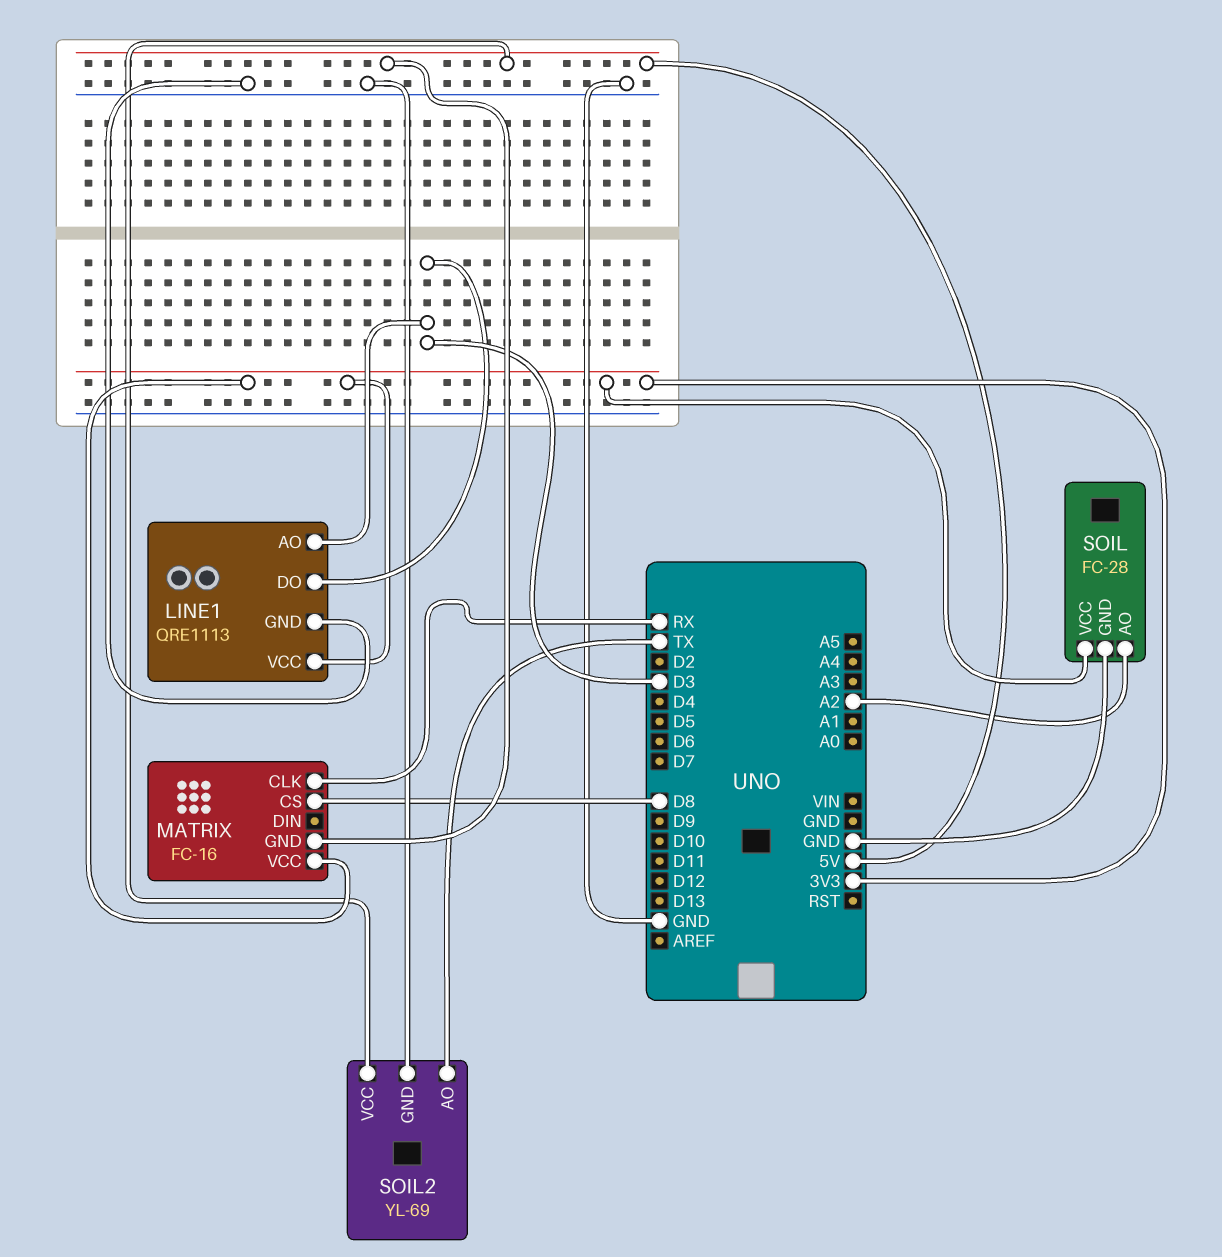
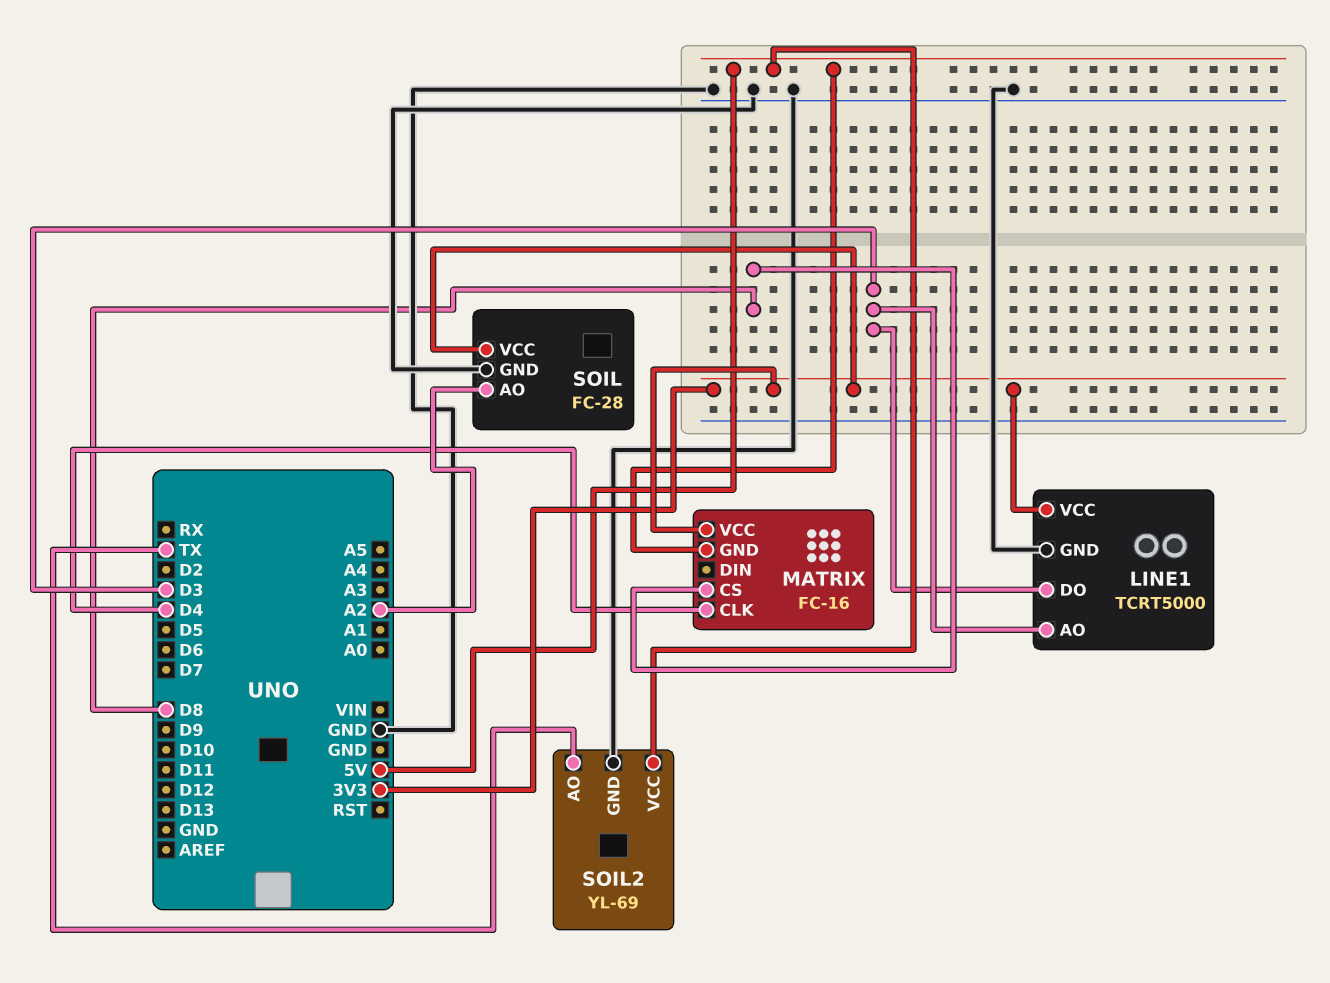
LINE1: QRE1113 -> TCRT5000
MATRIX pin CLK: RX -> D4

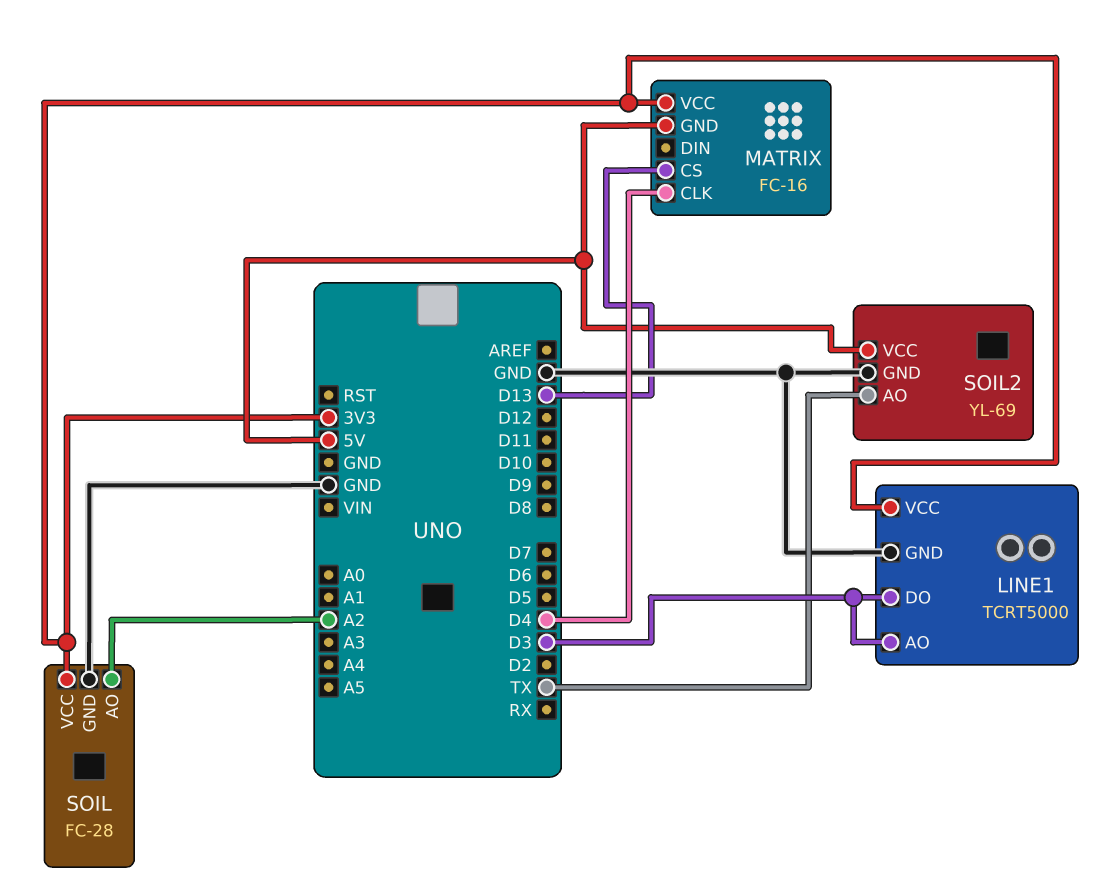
MATRIX pin CS: D8 -> D13

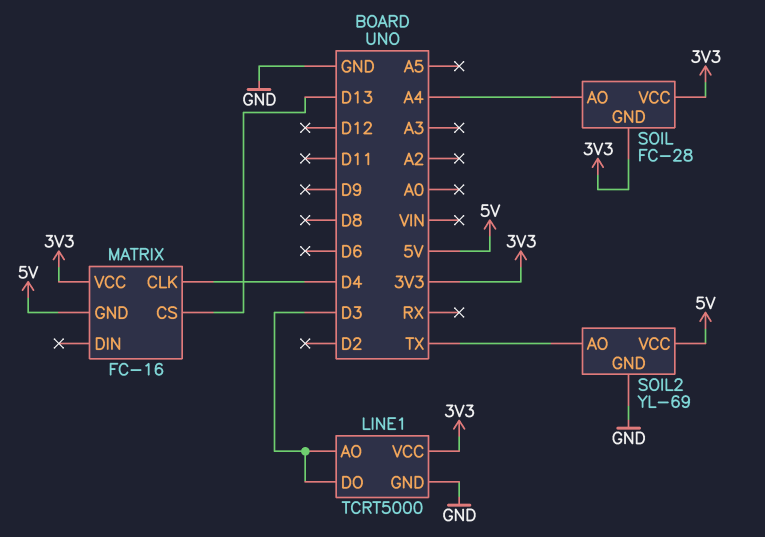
SOIL pin AO: A2 -> A4
SOIL pin GND: GND -> 3V3

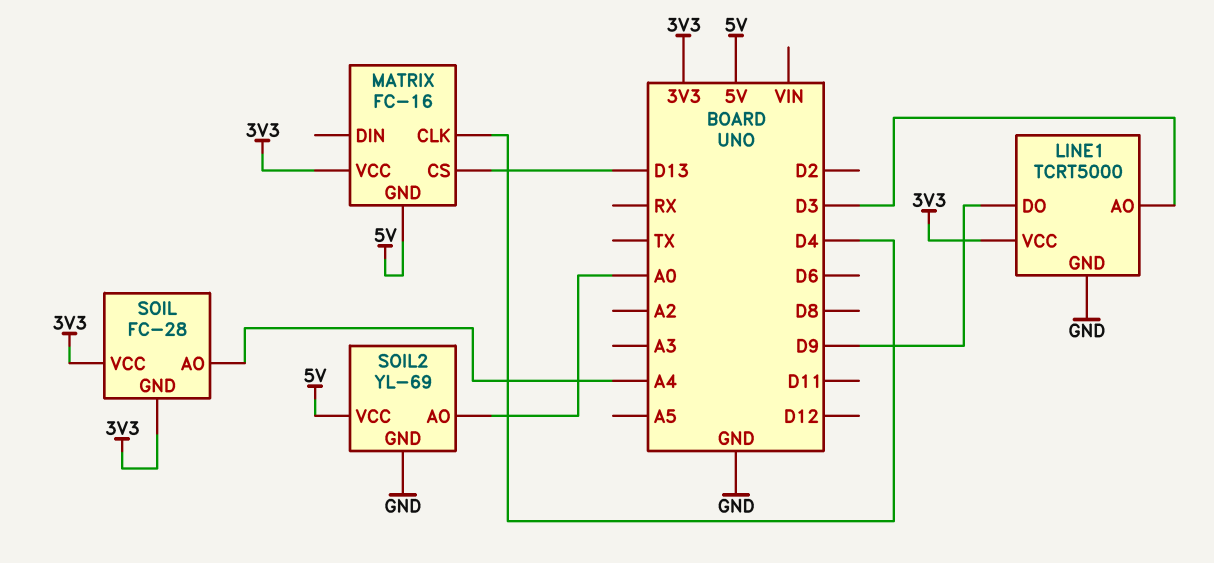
LINE1 pin DO: D3 -> D9
SOIL2 pin AO: TX -> A0

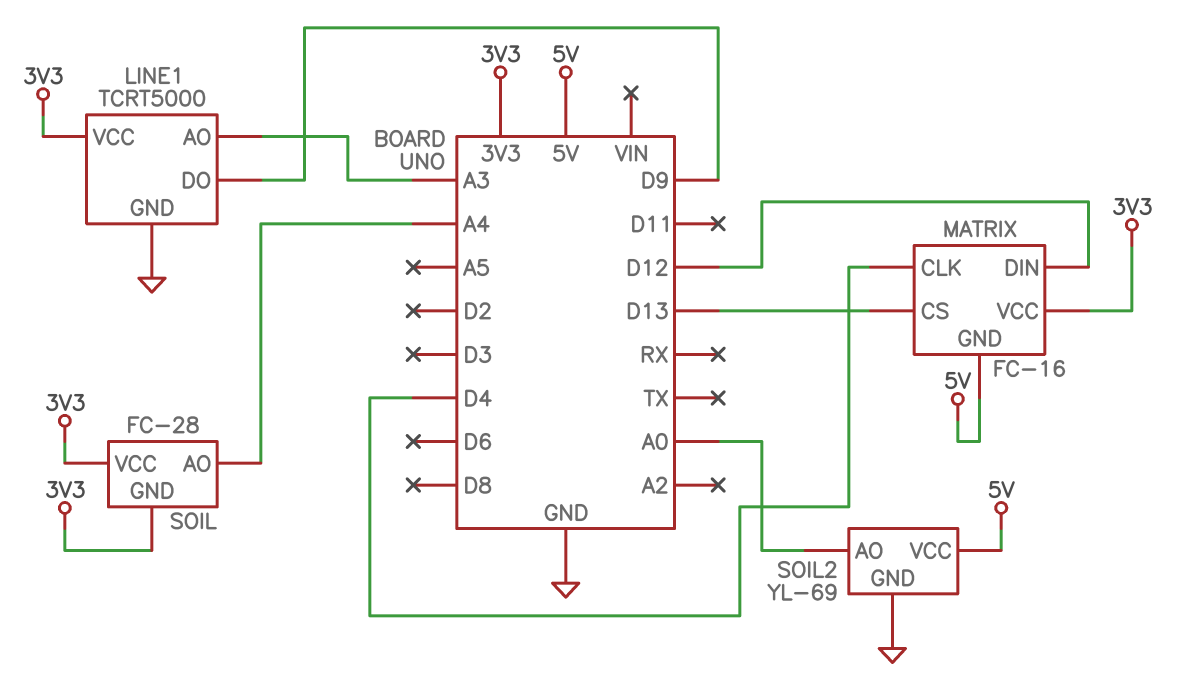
LINE1 pin AO: D3 -> A3
MATRIX pin DIN: none -> D12

